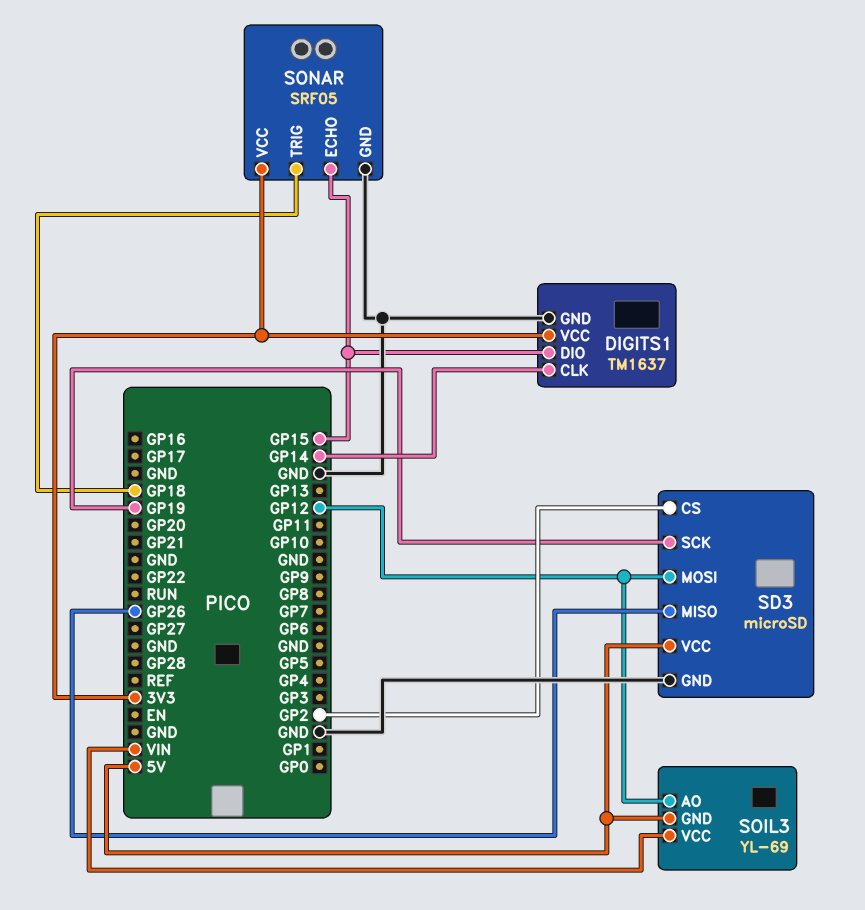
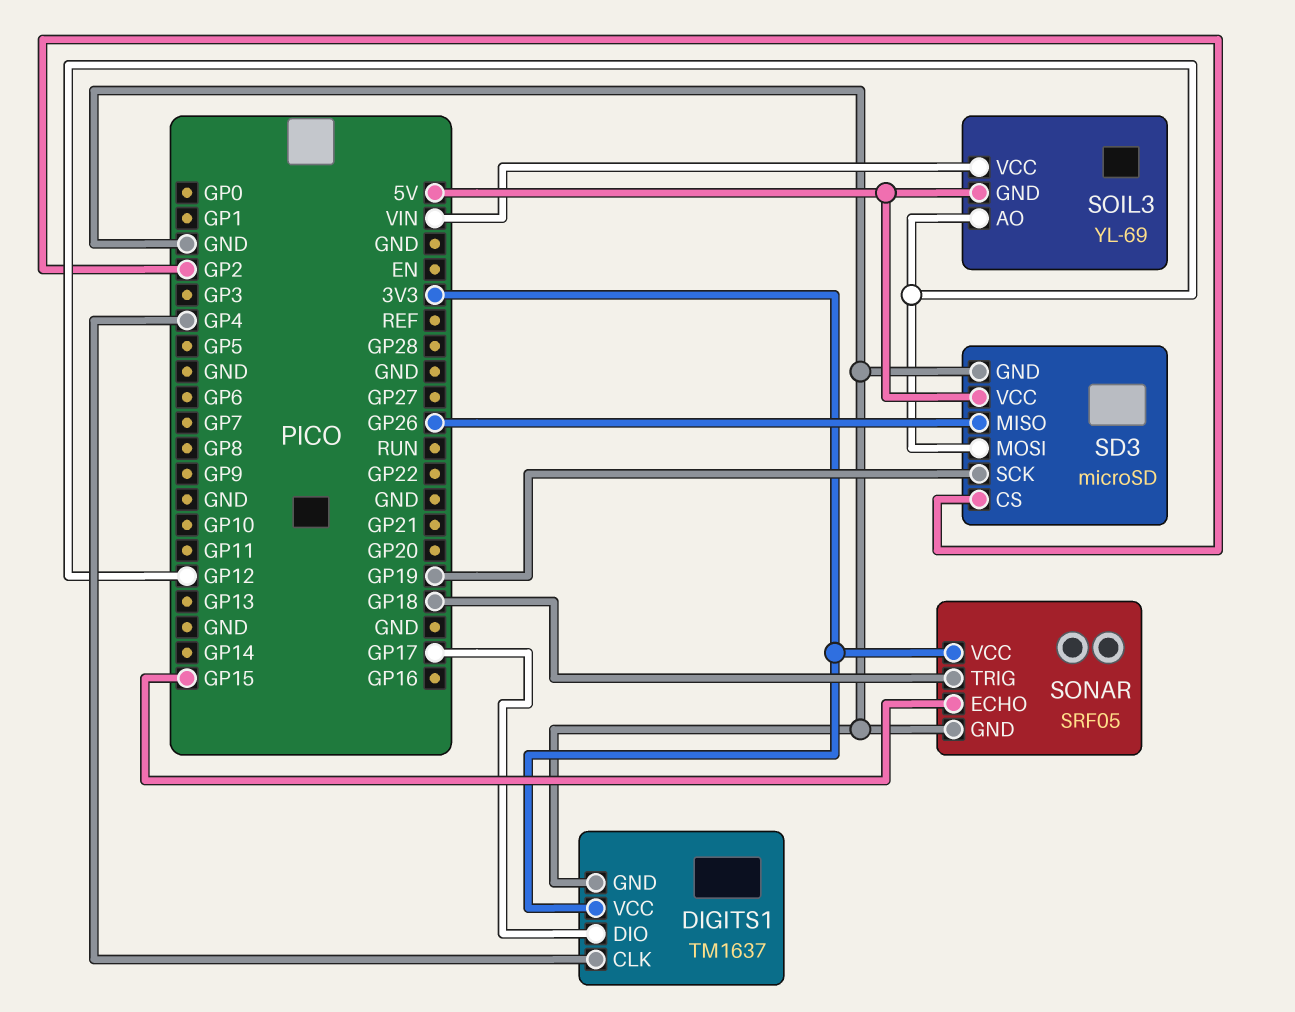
DIGITS1 pin CLK: GP14 -> GP4
DIGITS1 pin DIO: GP15 -> GP17

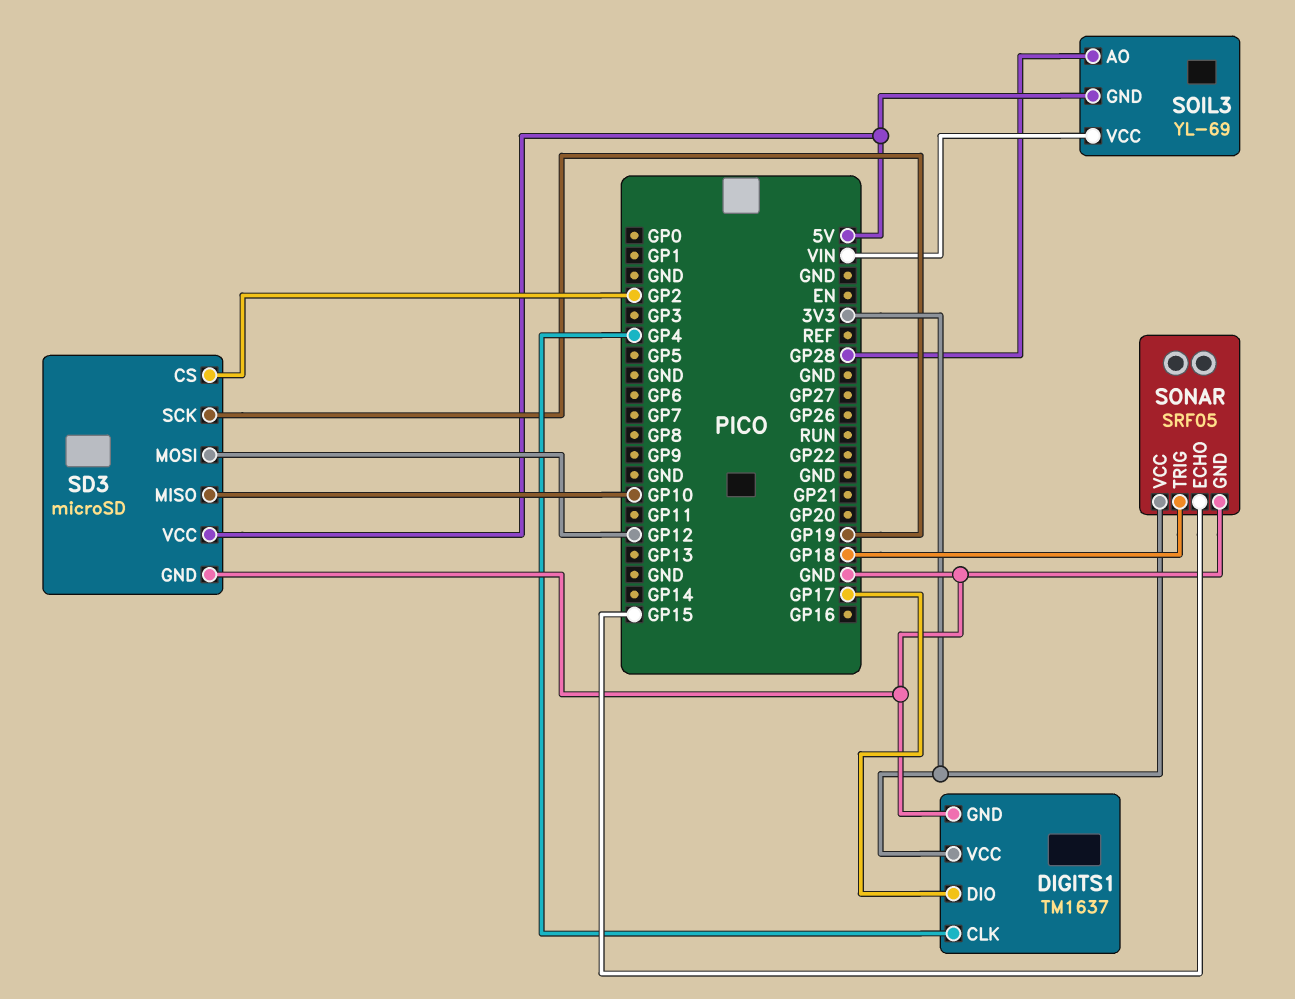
SD3 pin MISO: GP26 -> GP10
SOIL3 pin AO: GP12 -> GP28

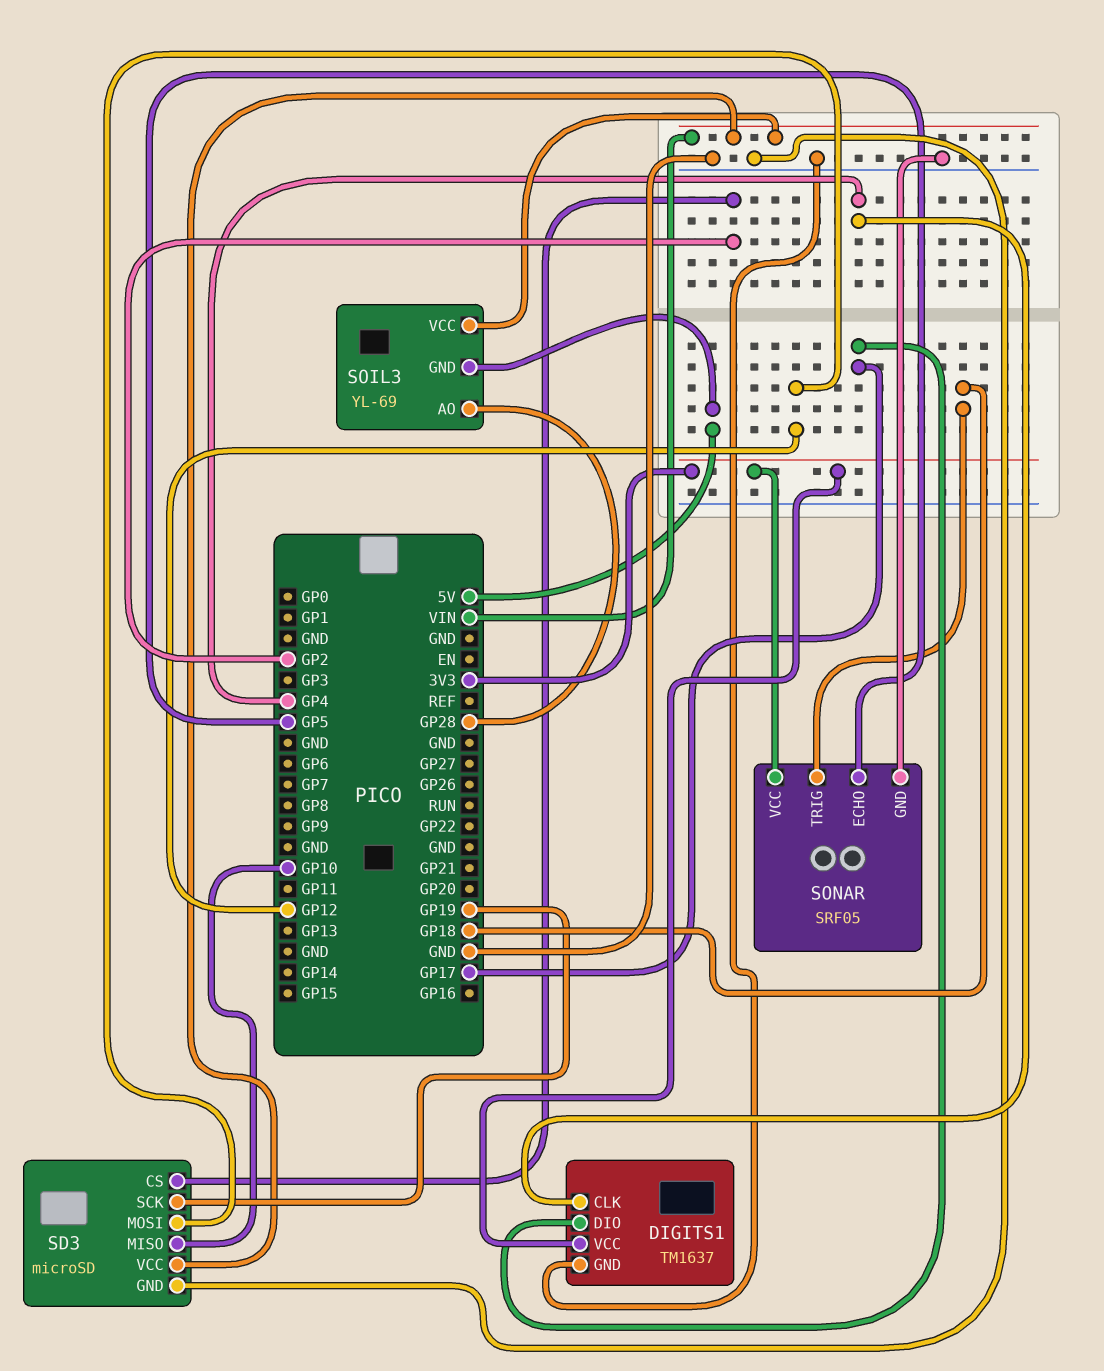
SD3 pin VCC: 5V -> VIN
SONAR pin ECHO: GP15 -> GP5

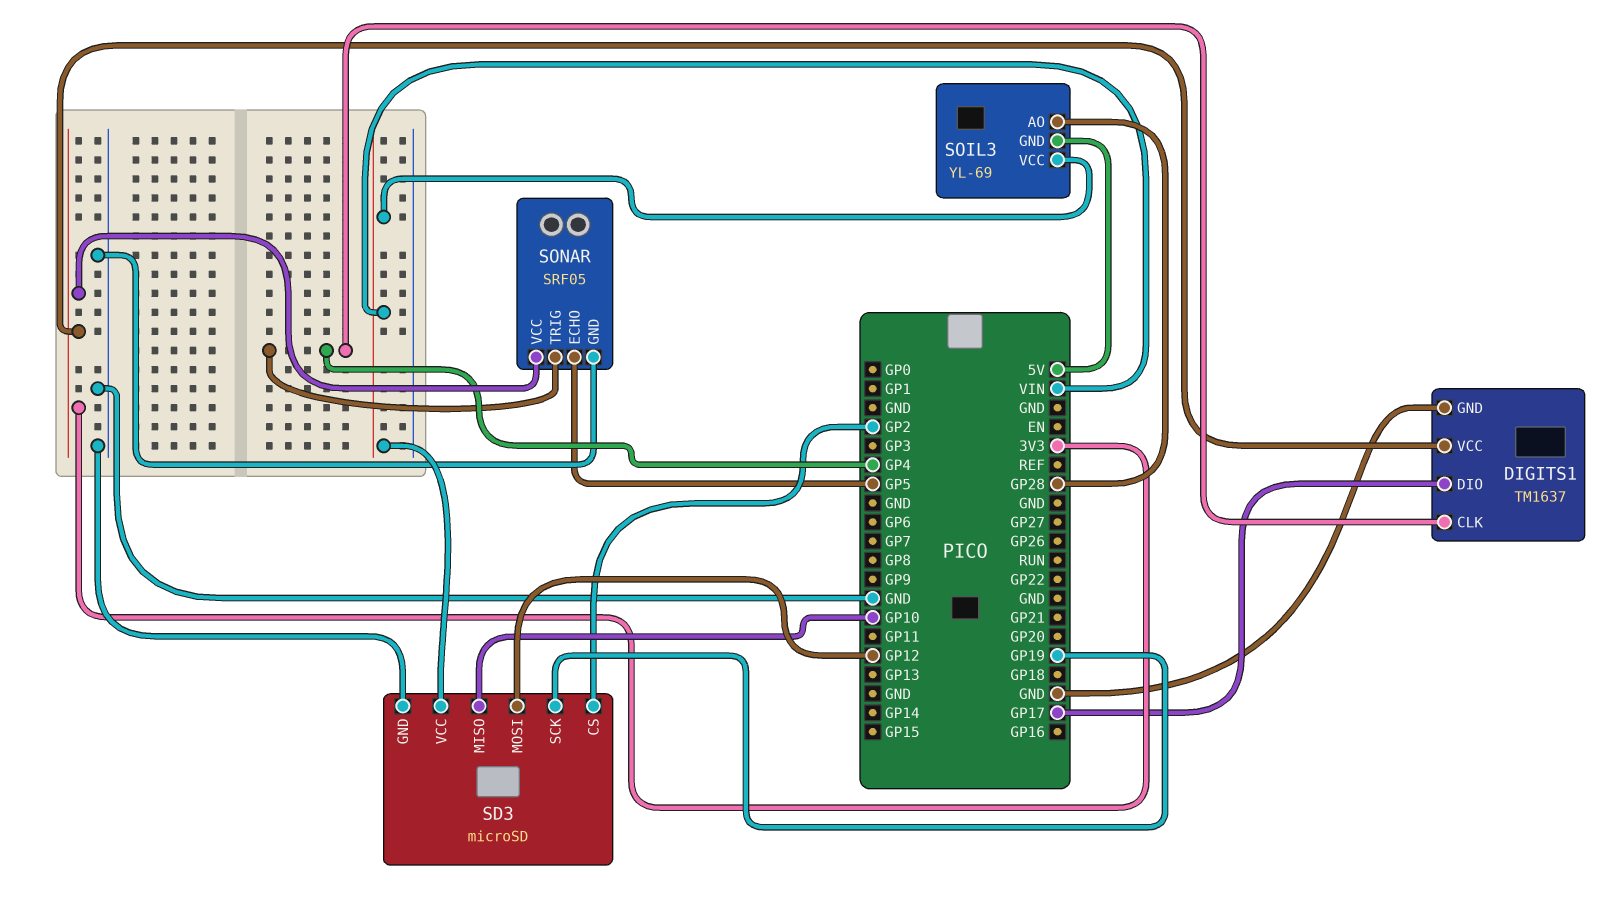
SONAR pin TRIG: GP18 -> GP4

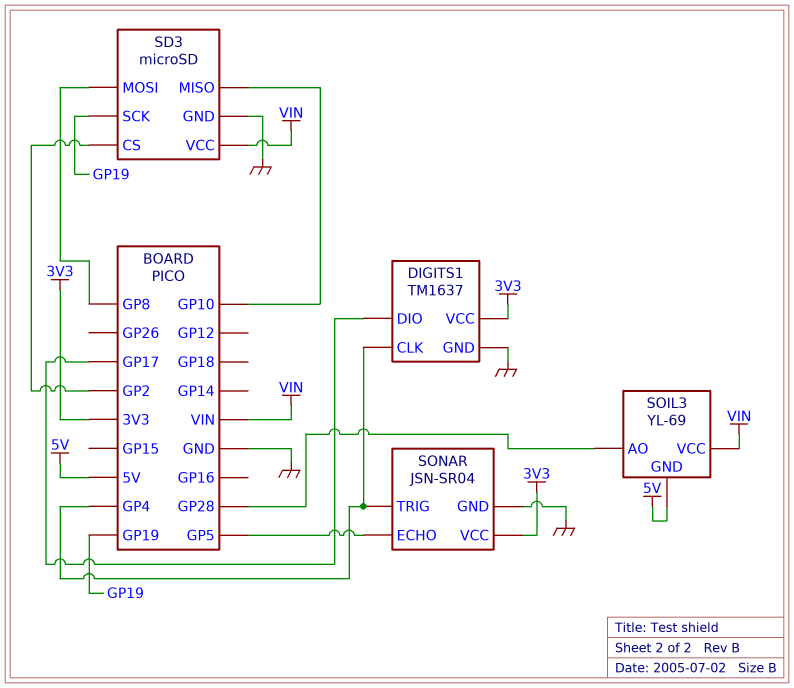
SD3 pin MOSI: GP12 -> GP8
SONAR: SRF05 -> JSN-SR04

